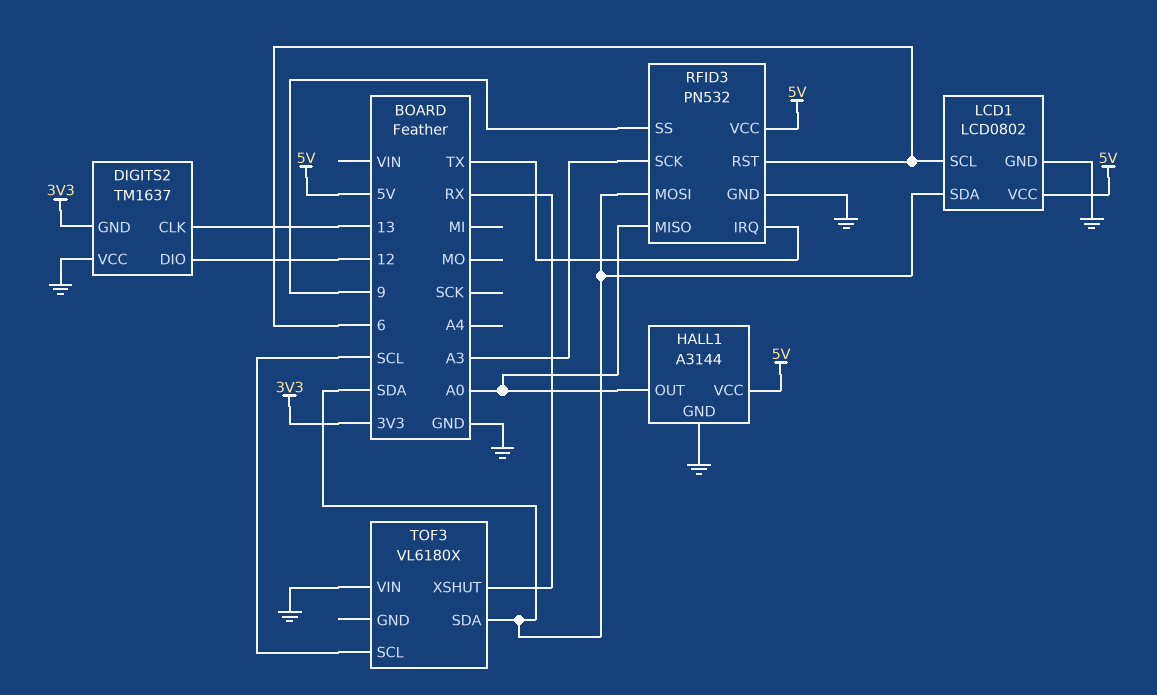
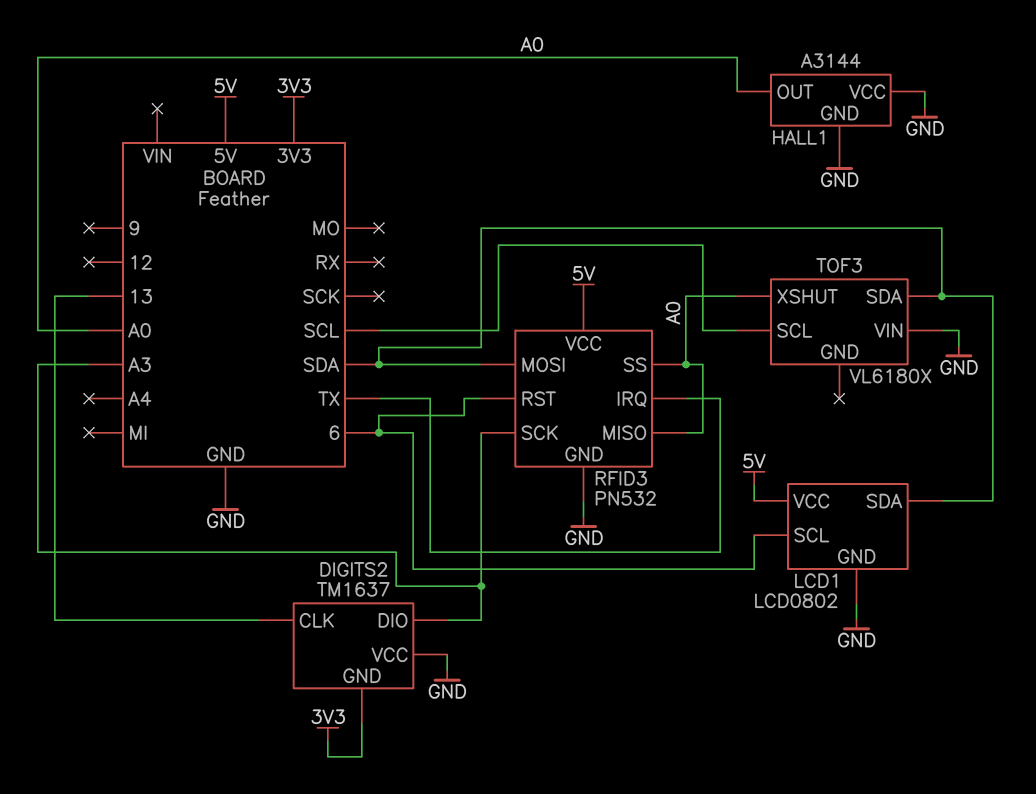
DIGITS2 pin DIO: 12 -> A3
HALL1 pin VCC: 5V -> GND
RFID3 pin SS: 9 -> A0
TOF3 pin XSHUT: RX -> A0

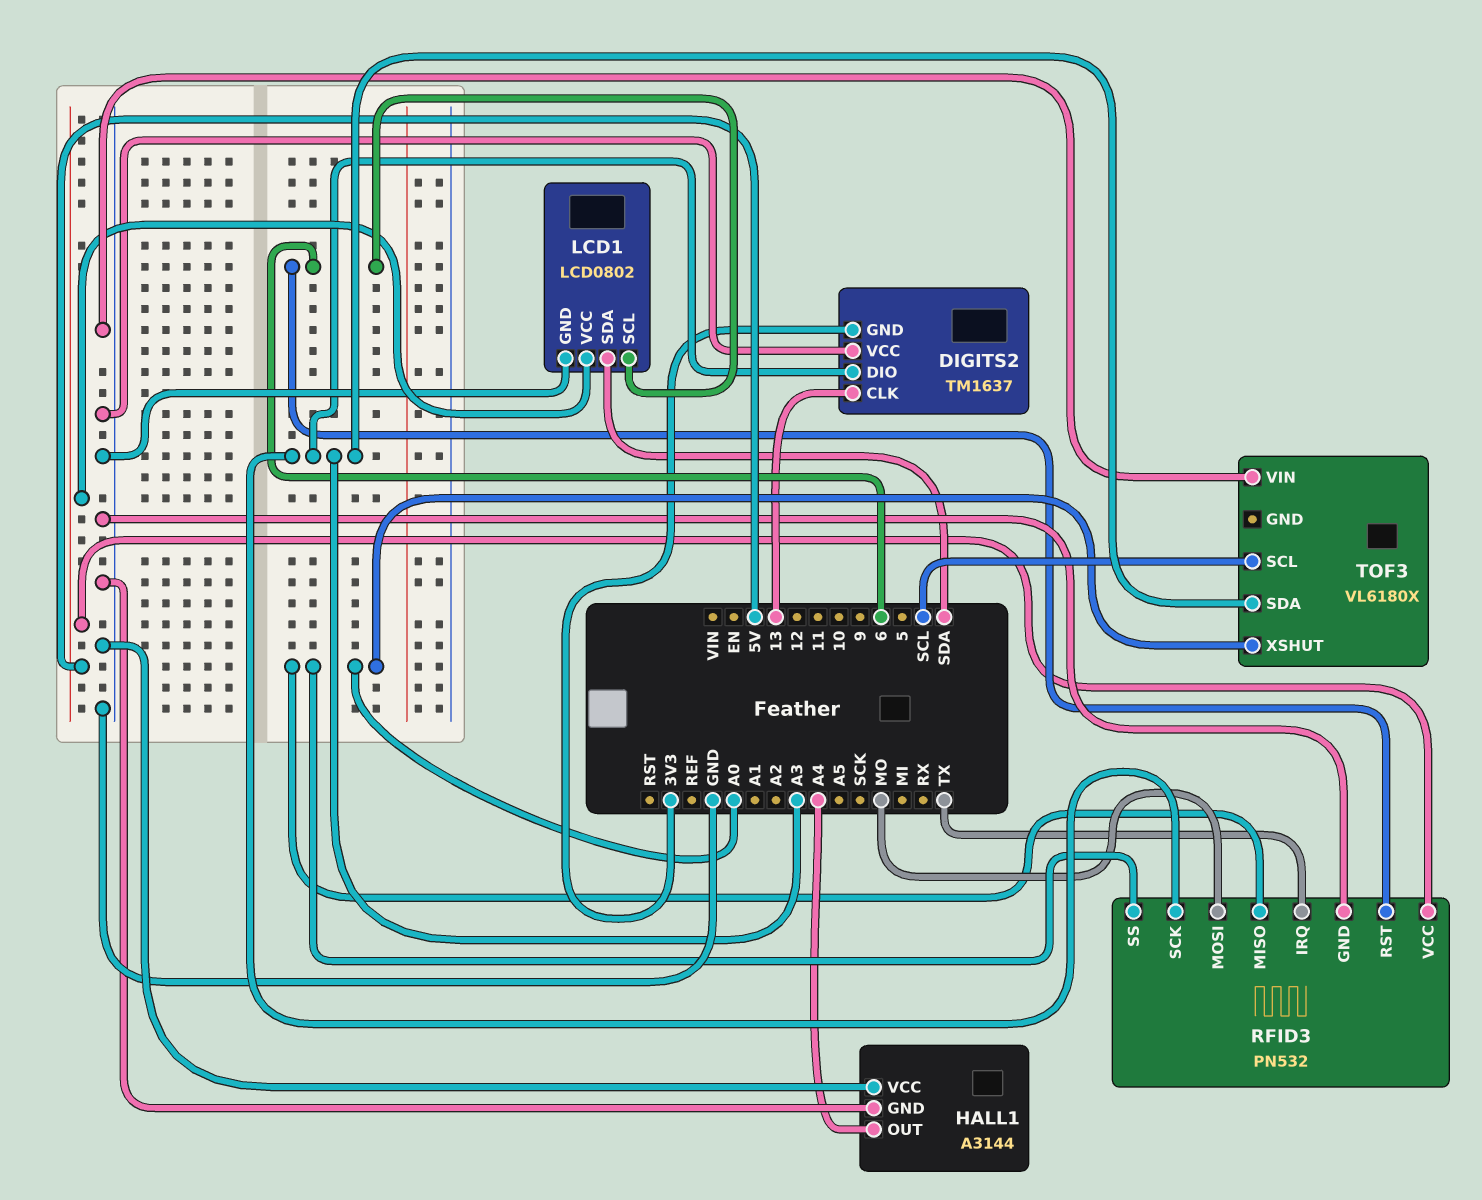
HALL1 pin OUT: A0 -> A4
RFID3 pin MOSI: SDA -> MO
TOF3 pin SDA: SDA -> A3

